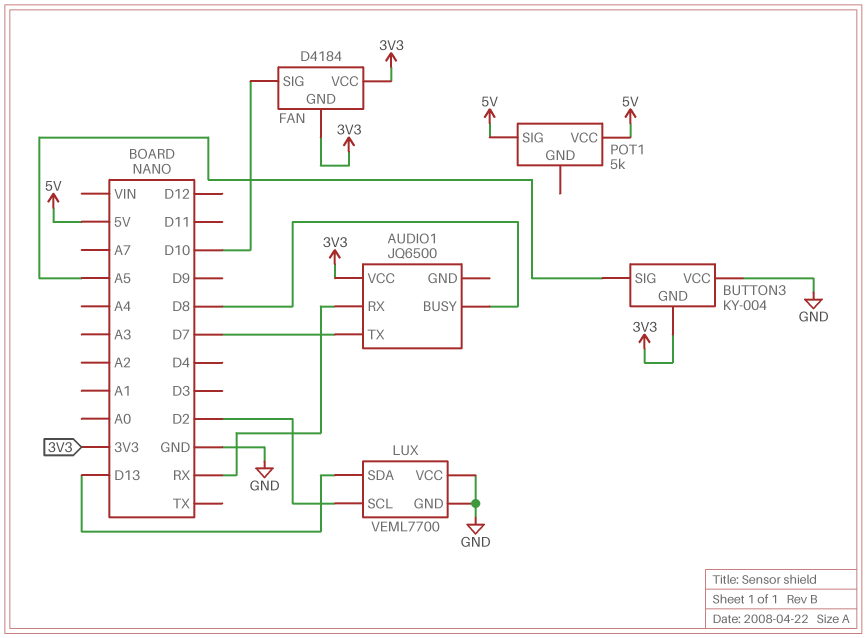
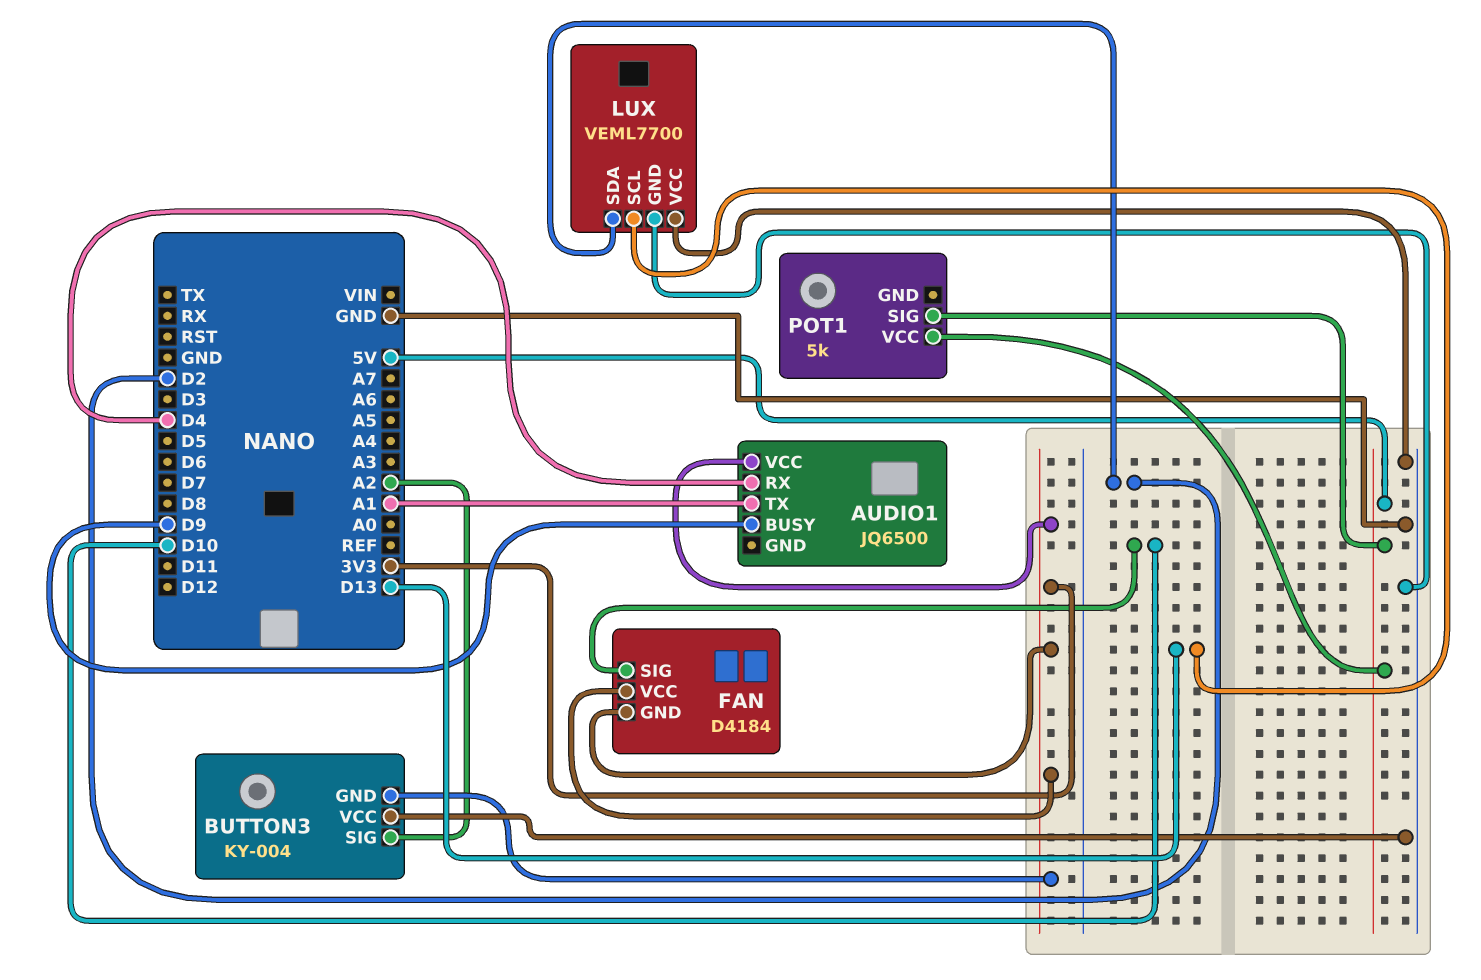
AUDIO1 pin BUSY: D8 -> D9
AUDIO1 pin RX: RX -> D4
AUDIO1 pin TX: D7 -> A1
BUTTON3 pin SIG: A5 -> A2
LUX pin SCL: D2 -> D13
LUX pin SDA: D13 -> D2

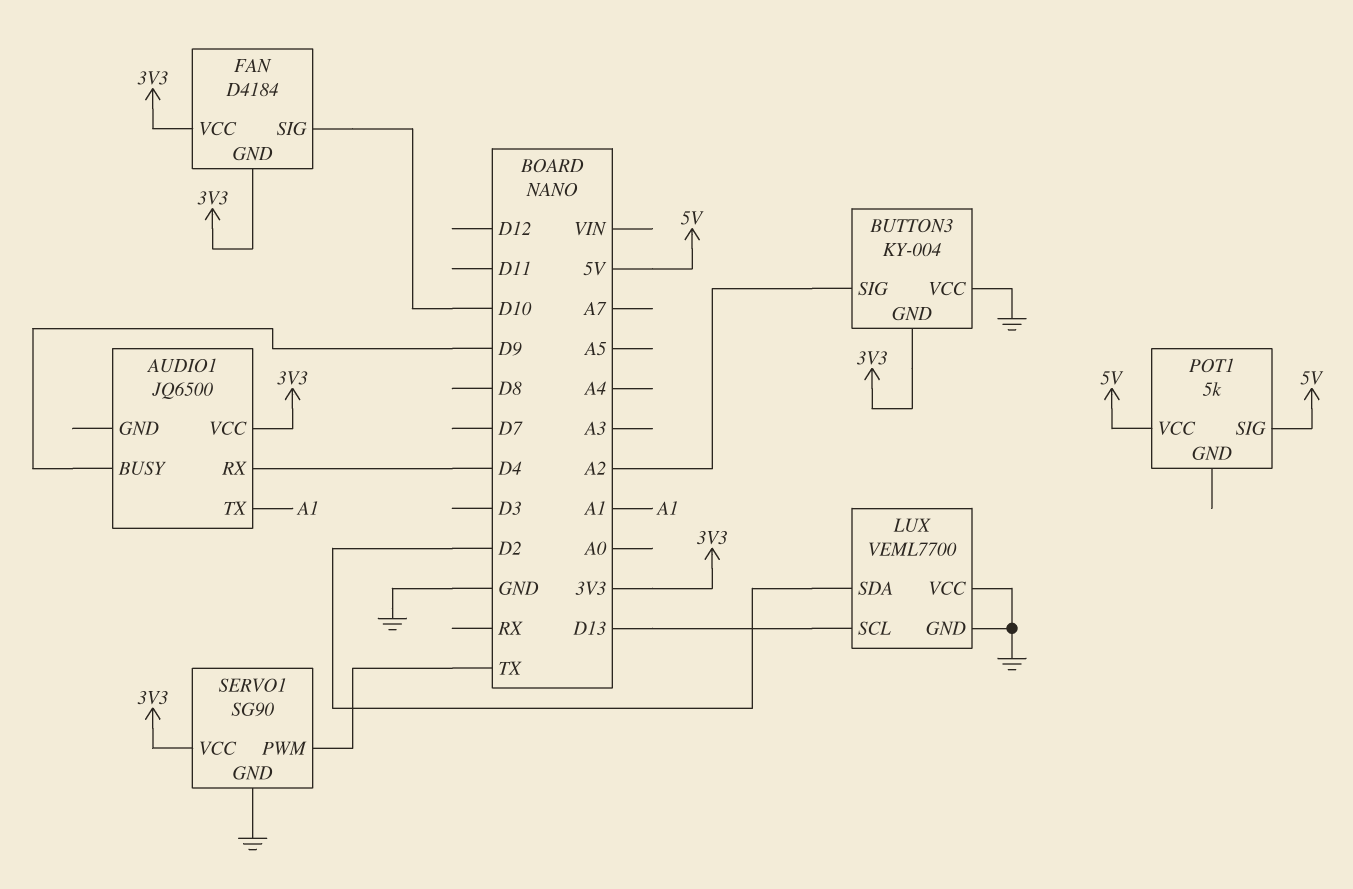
SERVO1: none -> SG90
SERVO1 pin GND: none -> GND
SERVO1 pin PWM: none -> TX
SERVO1 pin VCC: none -> 3V3

